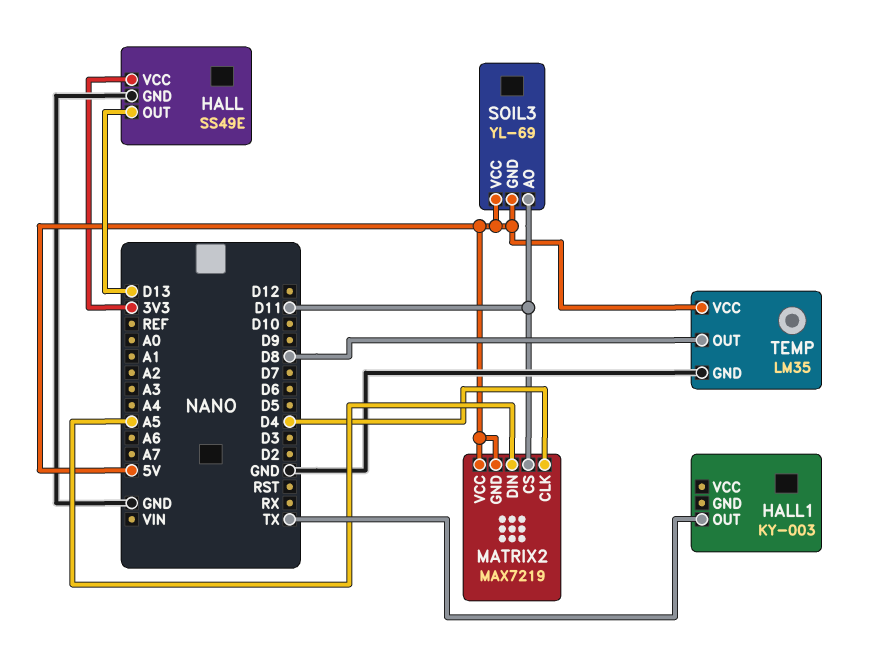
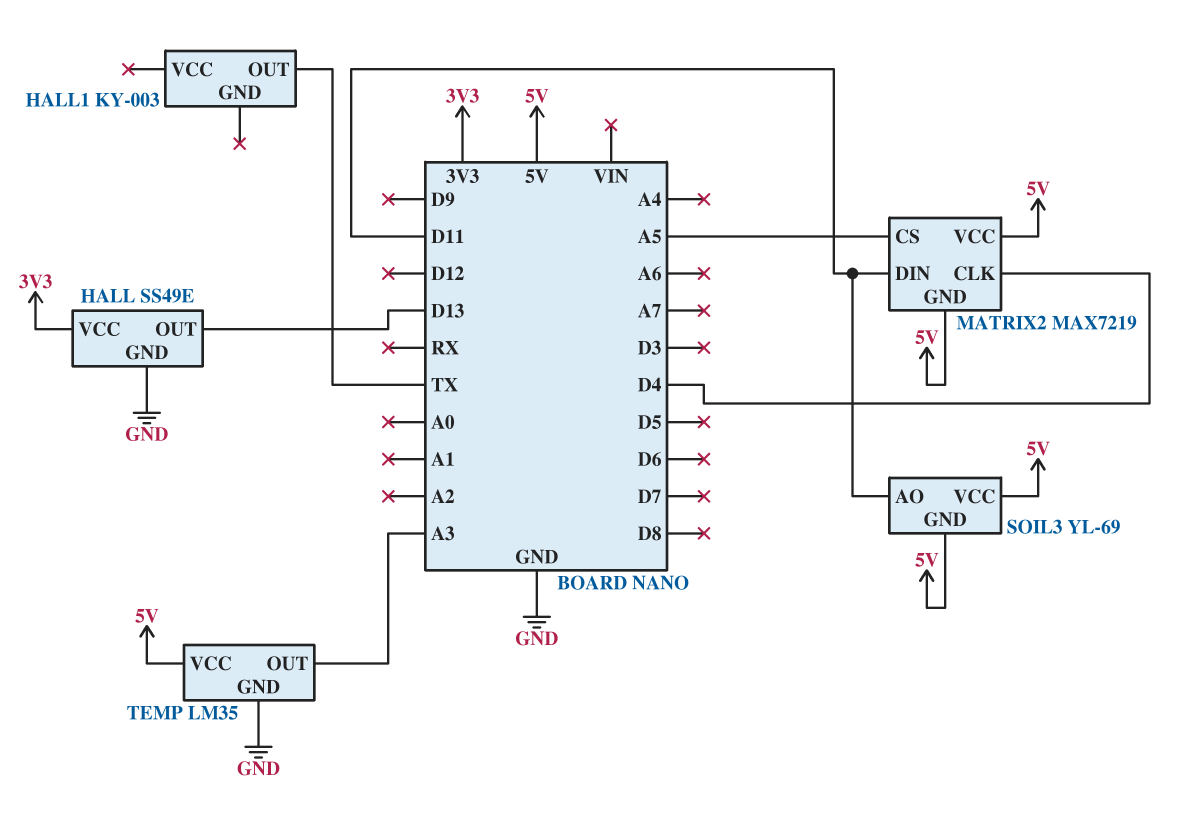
MATRIX2 pin CS: D11 -> A5
MATRIX2 pin DIN: A5 -> D11
TEMP pin OUT: D8 -> A3

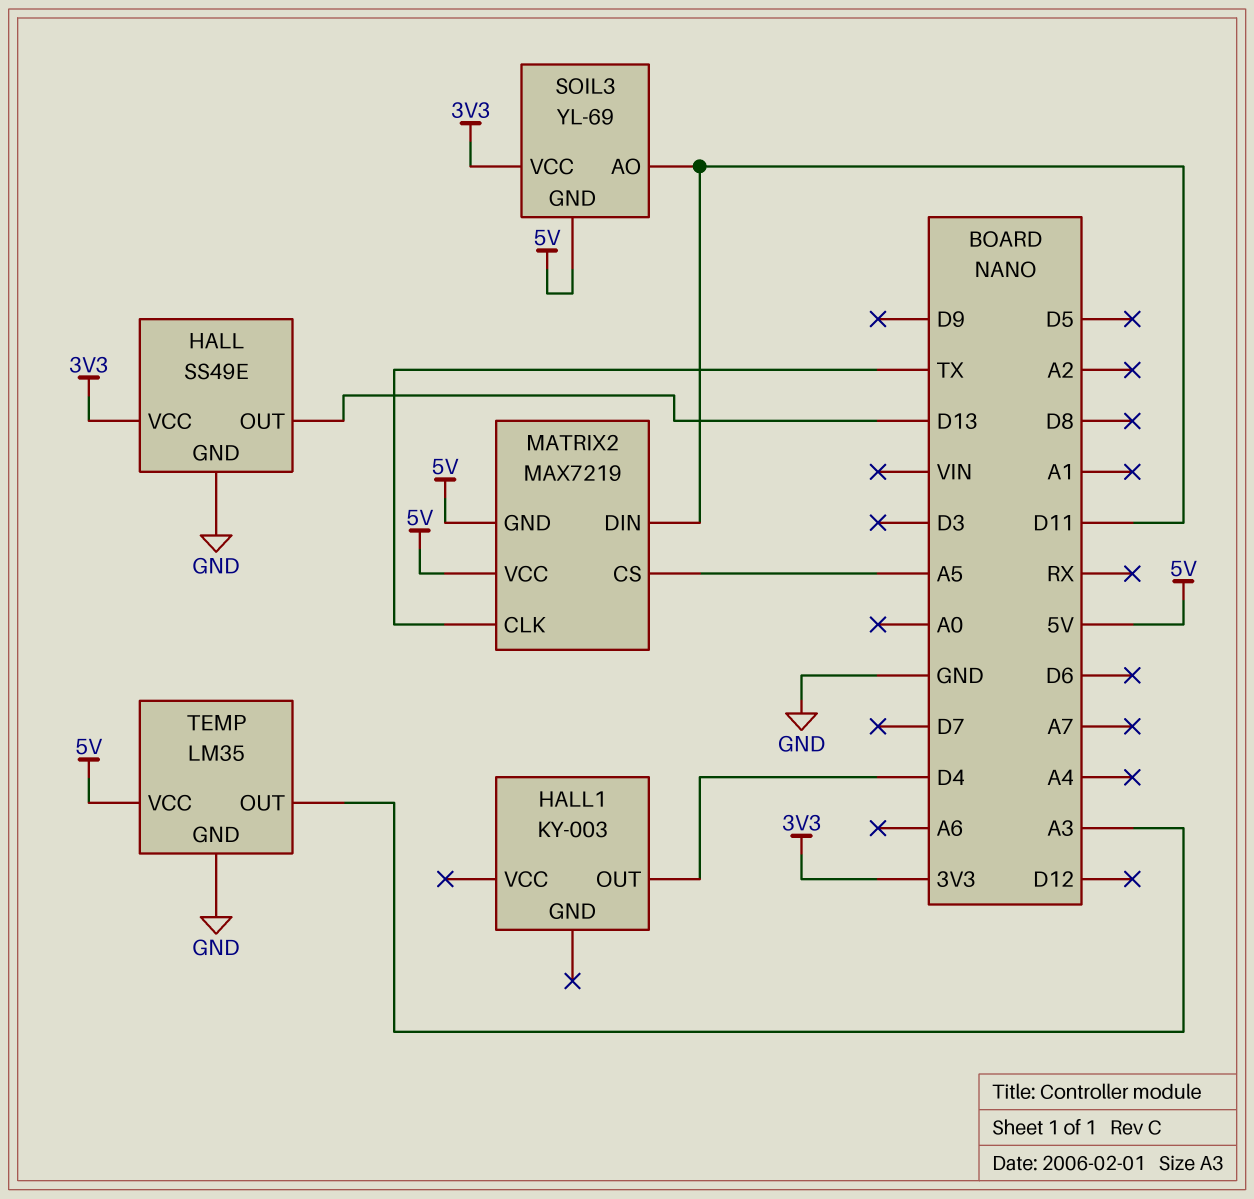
HALL1 pin OUT: TX -> D4
MATRIX2 pin CLK: D4 -> TX
SOIL3 pin VCC: 5V -> 3V3

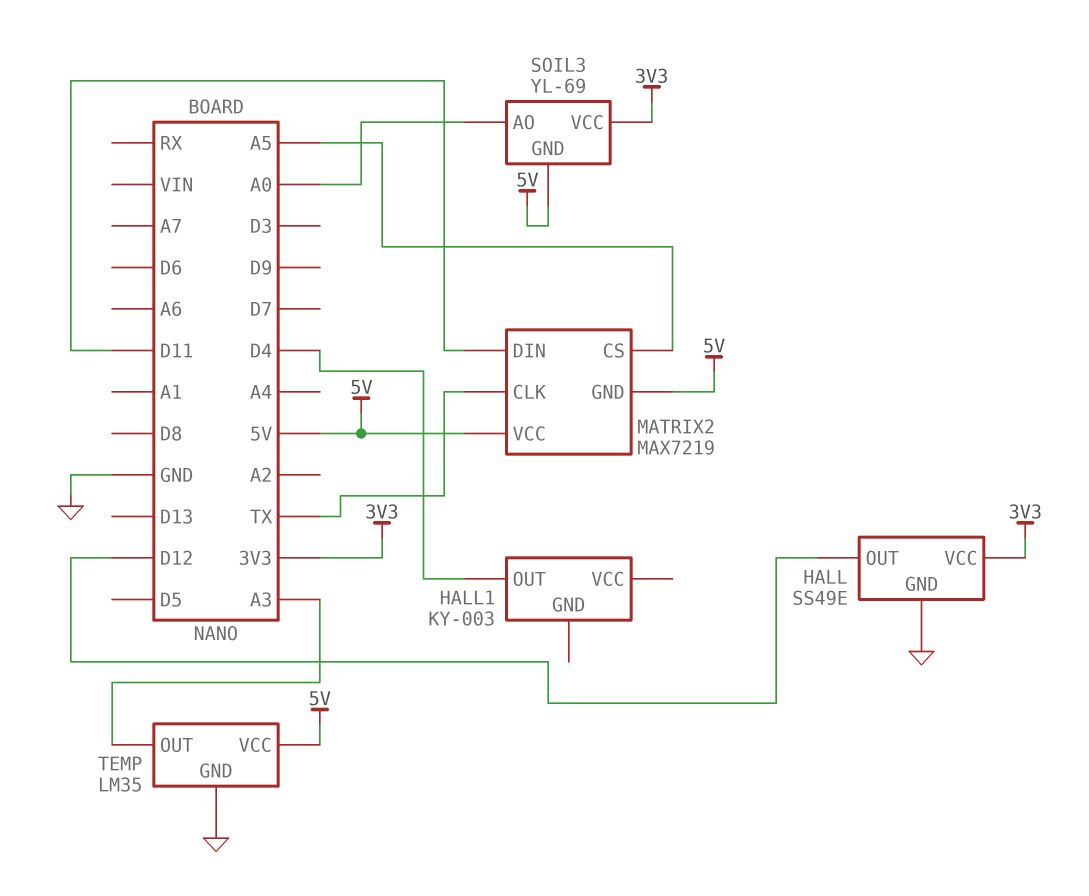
HALL pin OUT: D13 -> D12
SOIL3 pin AO: D11 -> A0

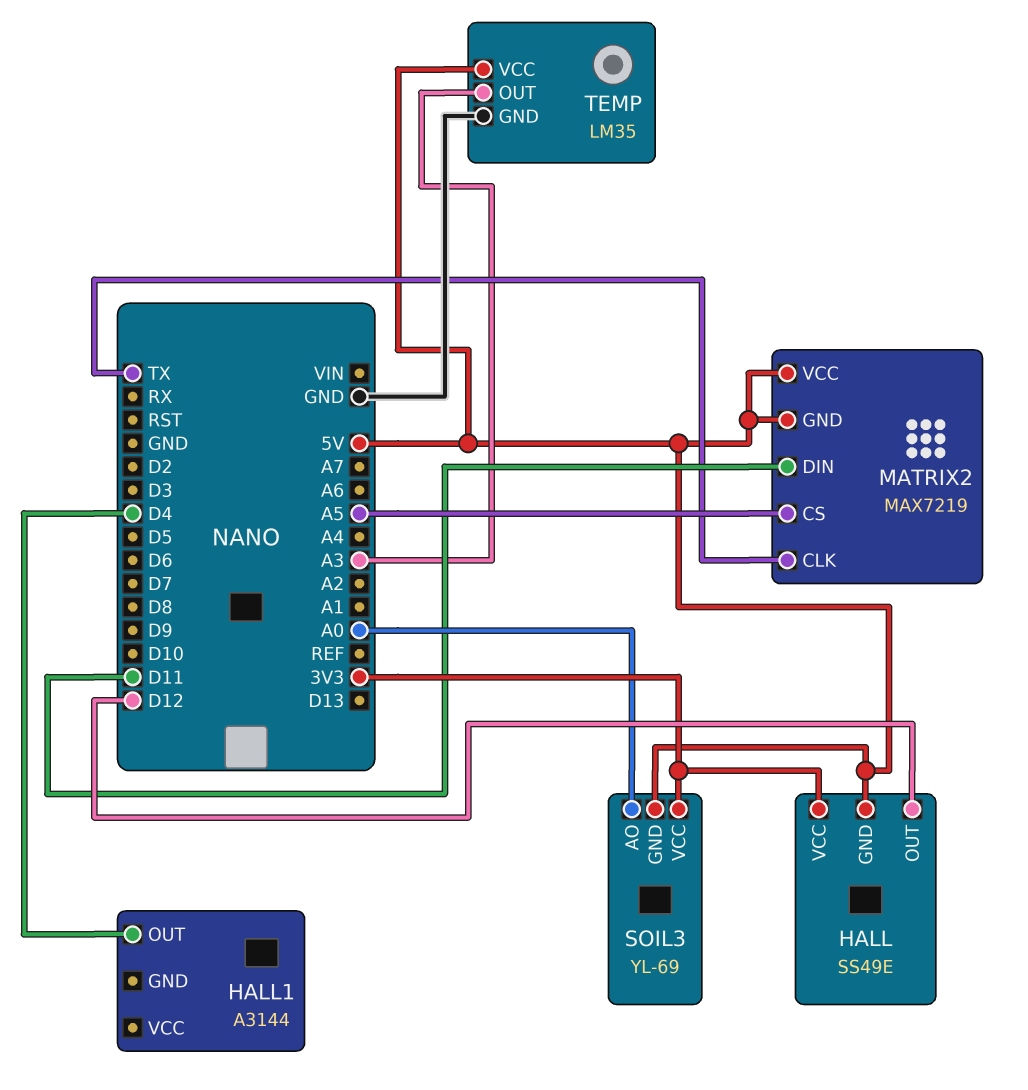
HALL pin GND: GND -> 5V
HALL1: KY-003 -> A3144

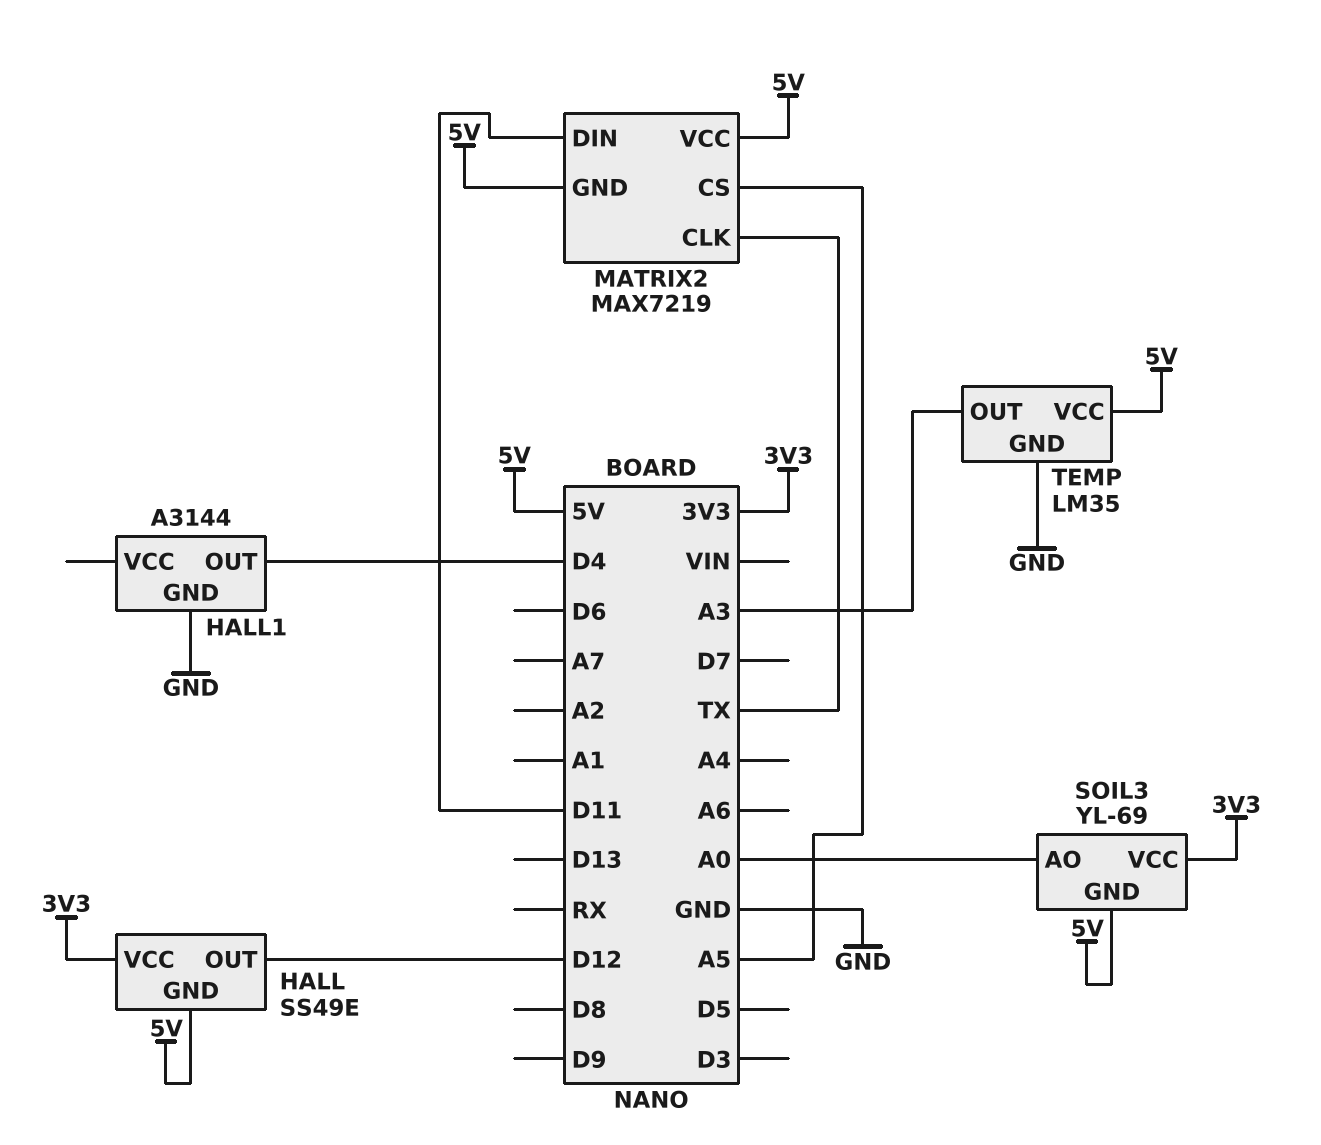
HALL1 pin GND: none -> GND

